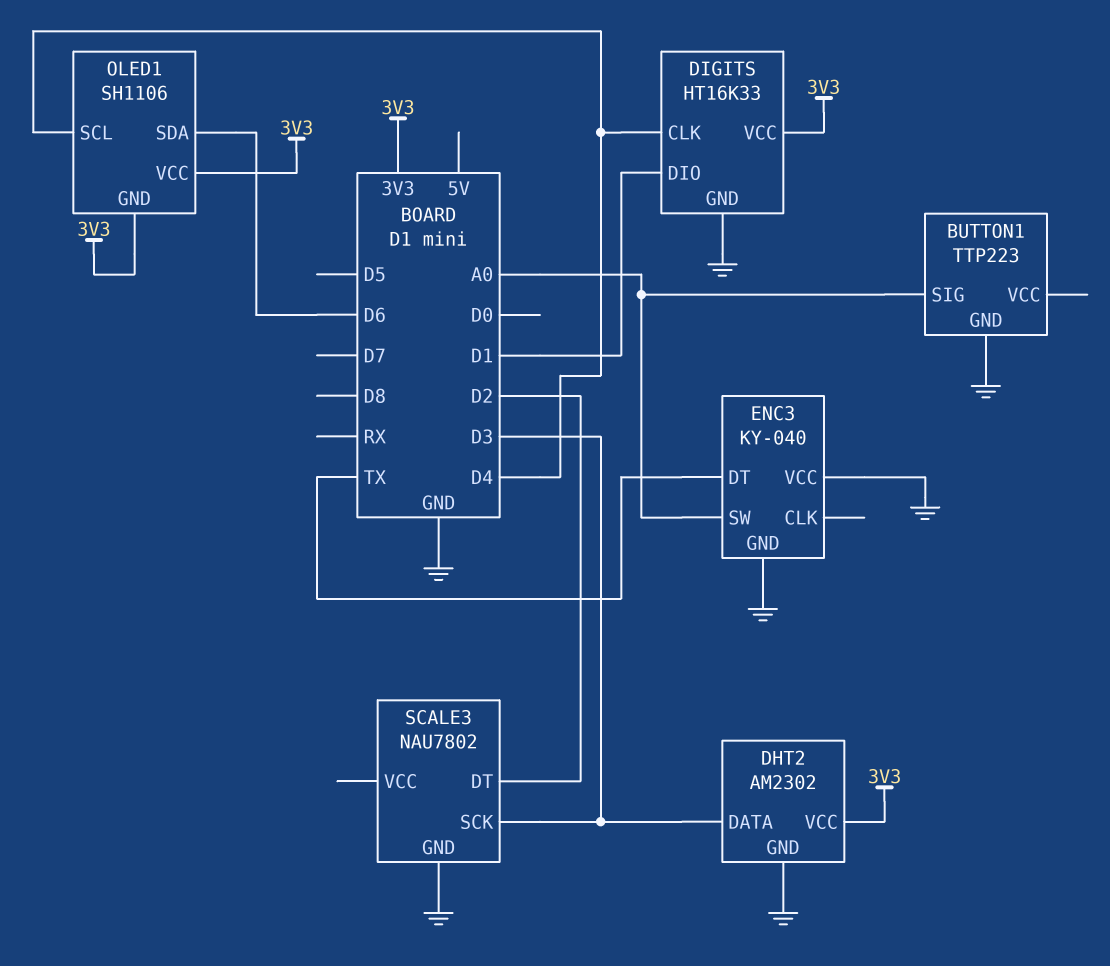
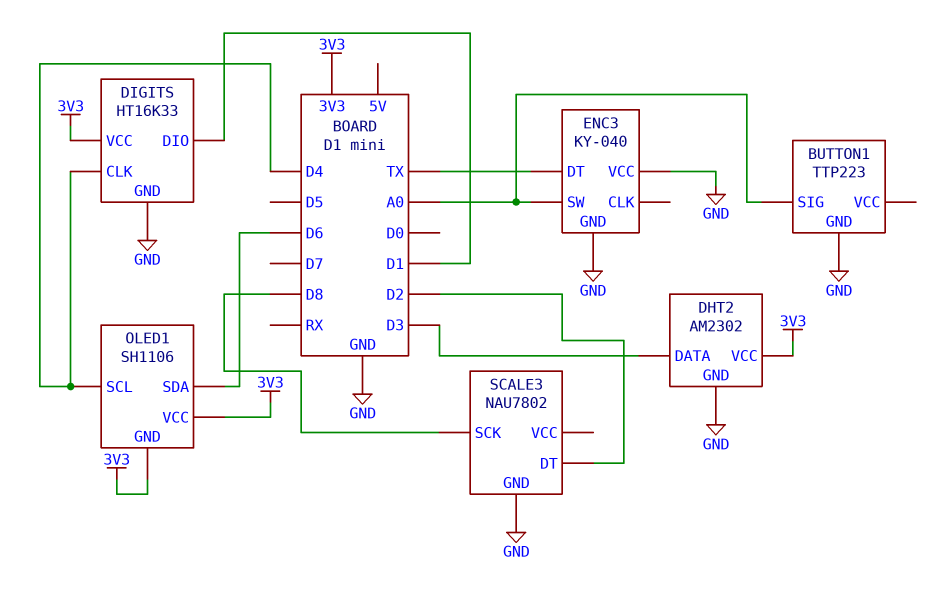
SCALE3 pin SCK: D3 -> D8

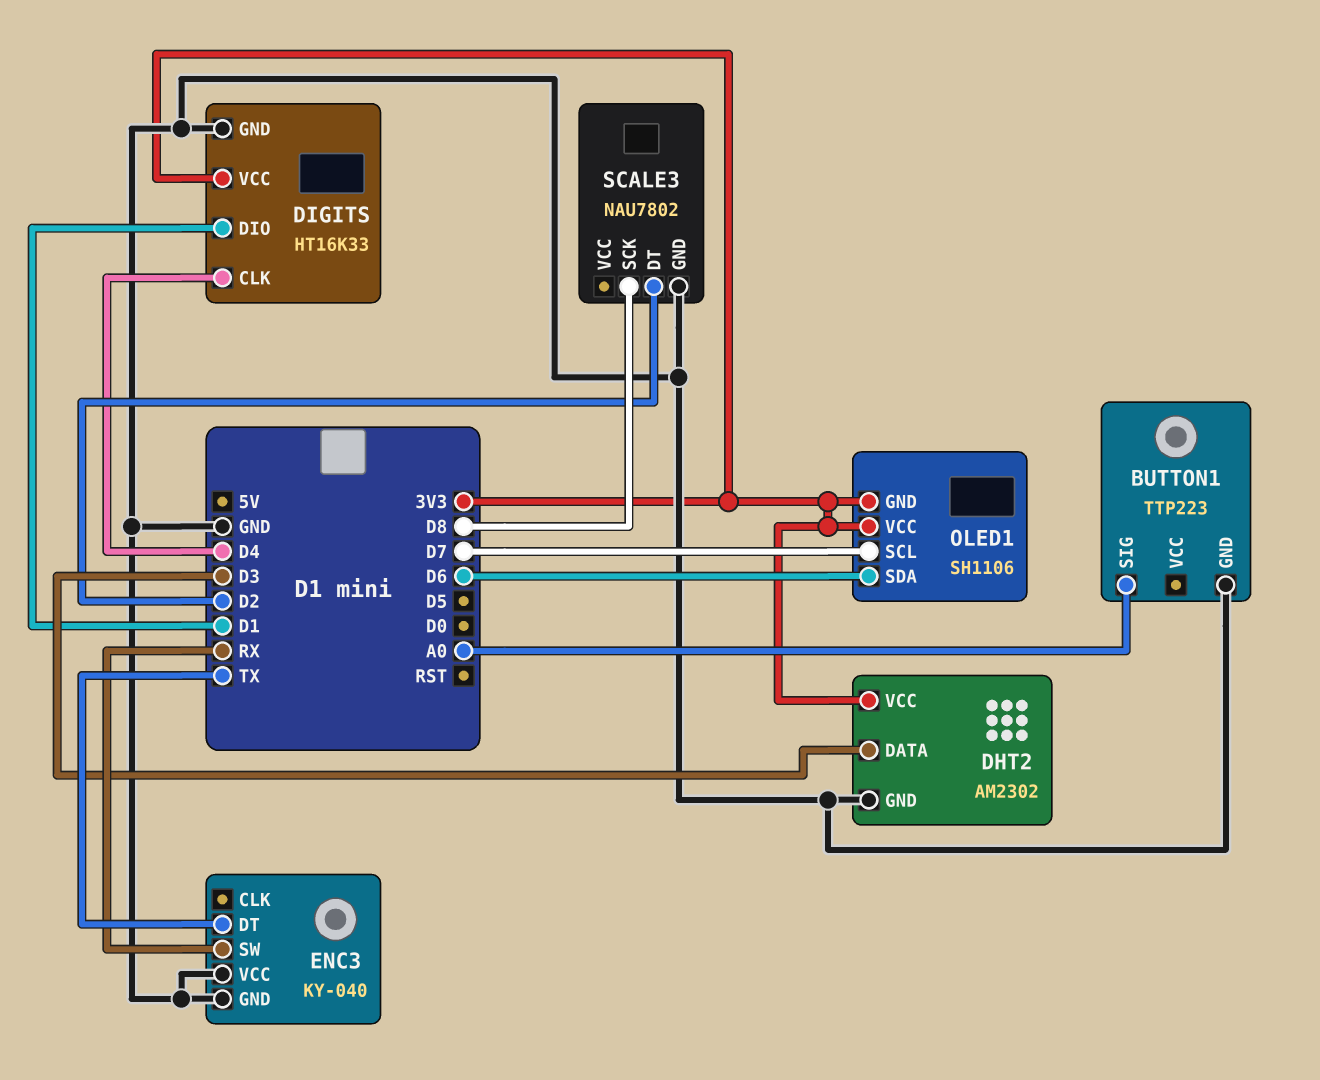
ENC3 pin SW: A0 -> RX
OLED1 pin SCL: D4 -> D7

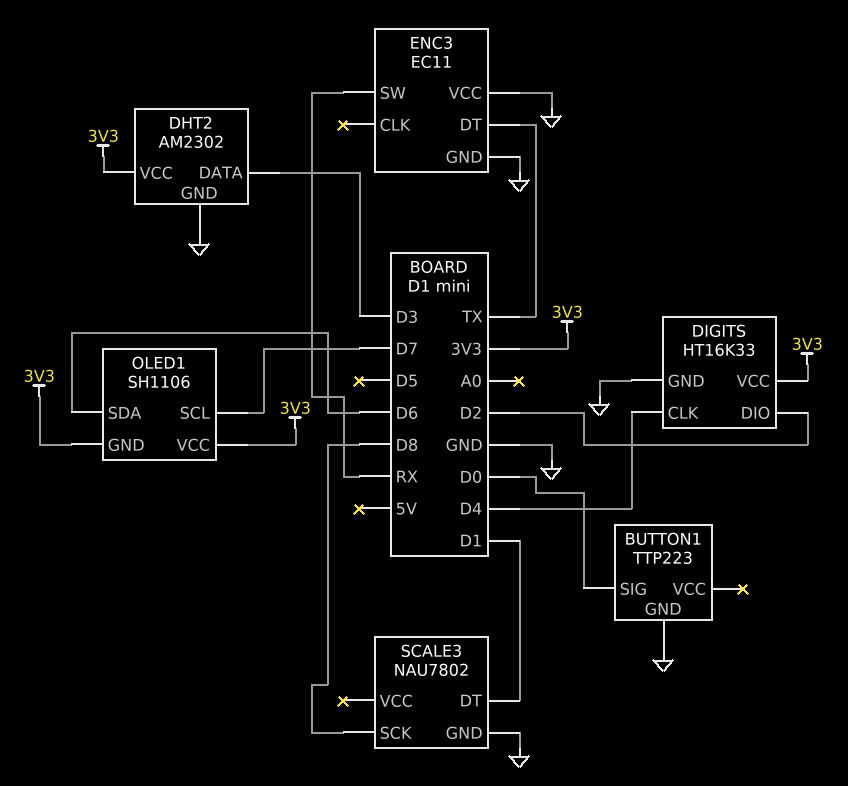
BUTTON1 pin SIG: A0 -> D0
DIGITS pin DIO: D1 -> D2
ENC3: KY-040 -> EC11
SCALE3 pin DT: D2 -> D1

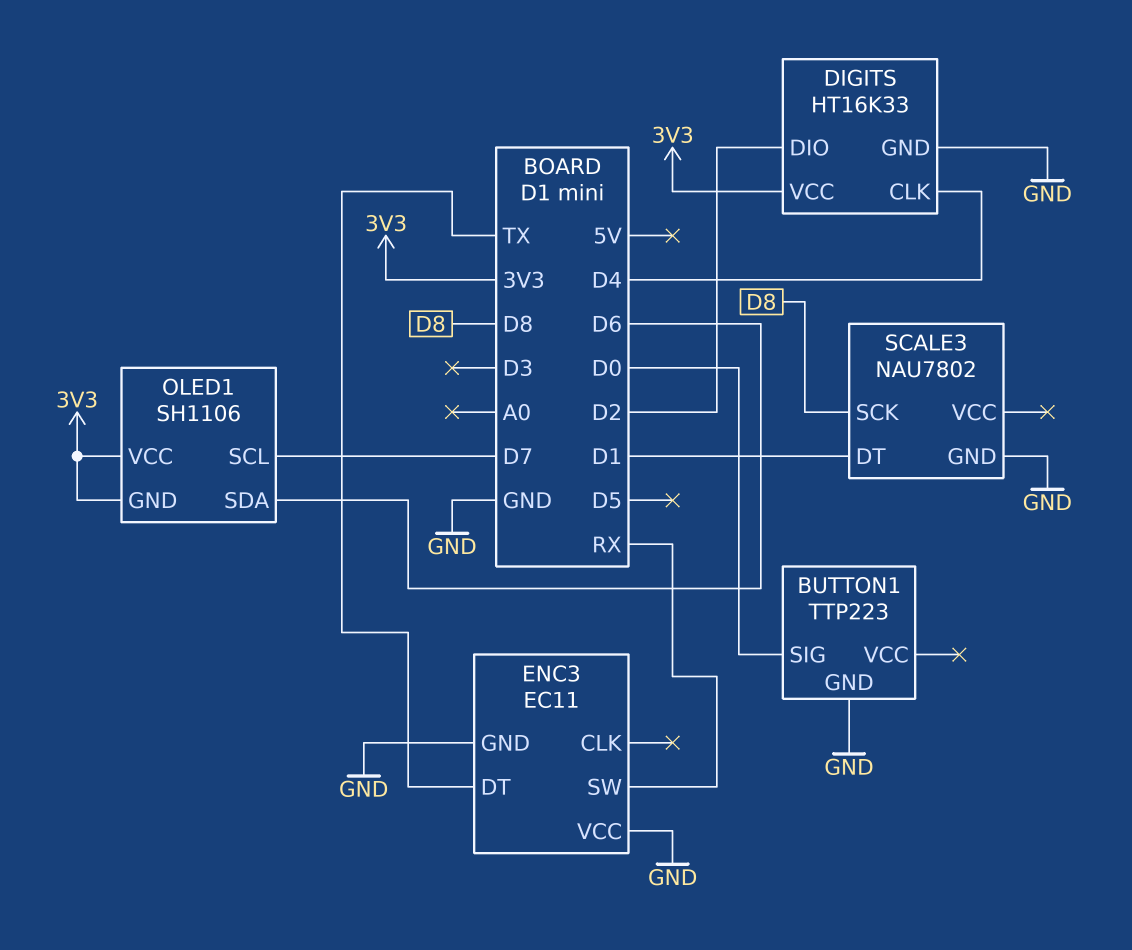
DHT2: AM2302 -> none
DHT2 pin DATA: D3 -> none
DHT2 pin GND: GND -> none
DHT2 pin VCC: 3V3 -> none

